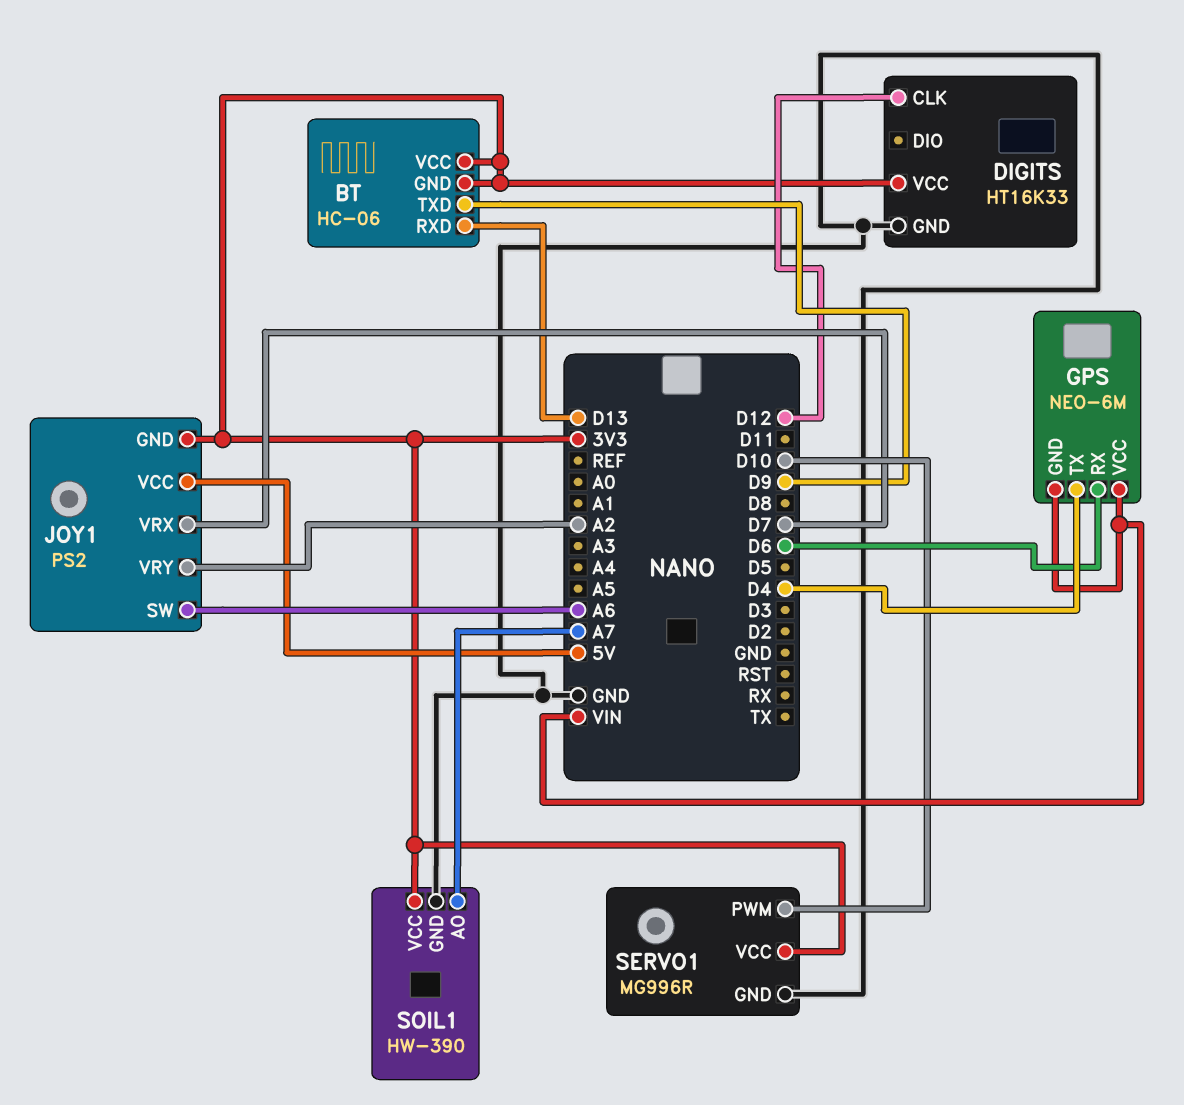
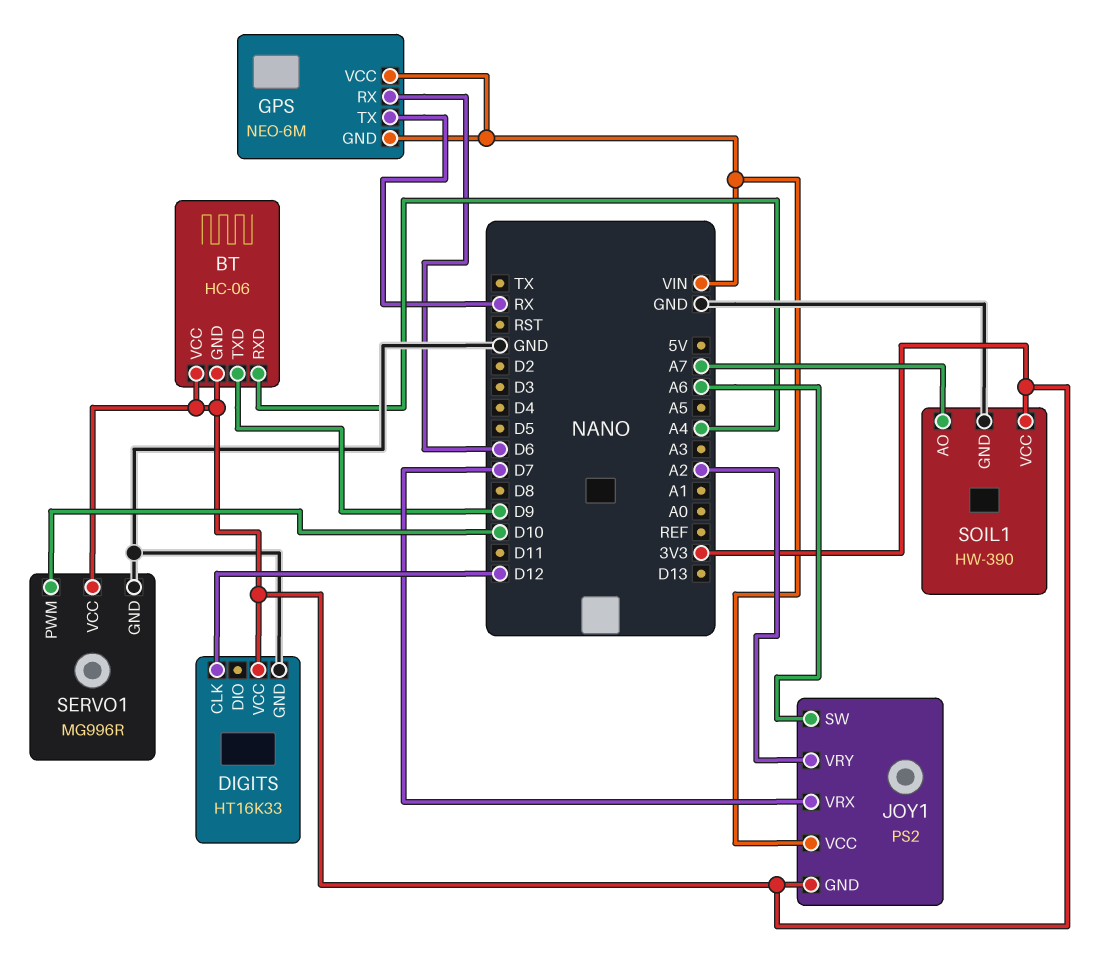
BT pin RXD: D13 -> A4
GPS pin TX: D4 -> RX
JOY1 pin VCC: 5V -> VIN

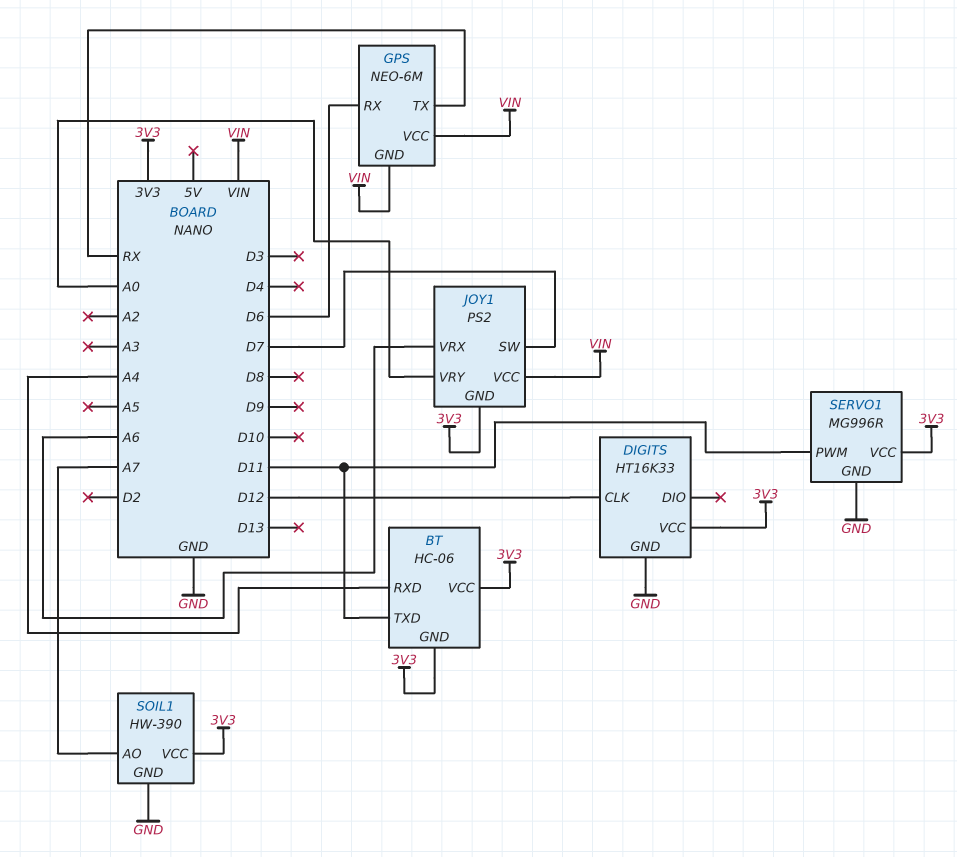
BT pin TXD: D9 -> D11
JOY1 pin SW: A6 -> D7
JOY1 pin VRX: D7 -> A6
JOY1 pin VRY: A2 -> A0
SERVO1 pin PWM: D10 -> D11

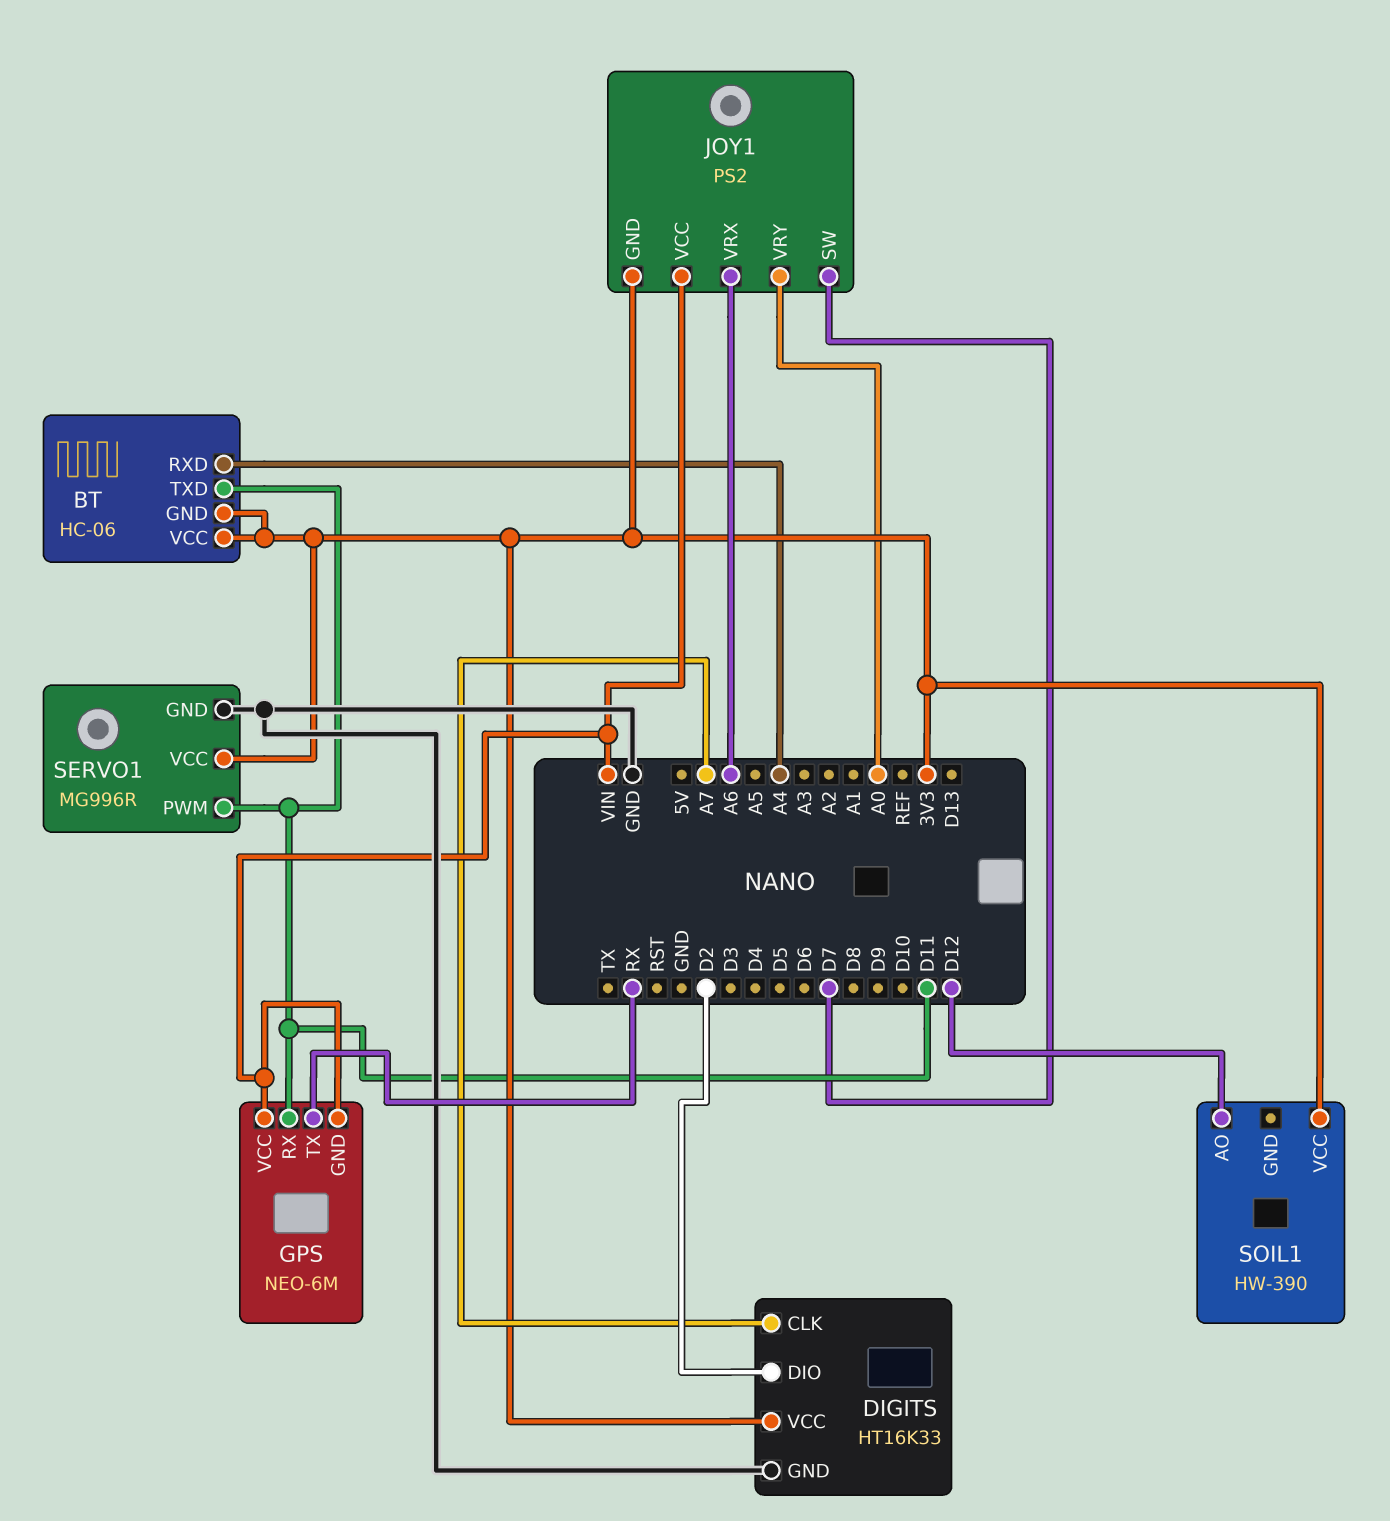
DIGITS pin CLK: D12 -> A7
DIGITS pin DIO: none -> D2
GPS pin RX: D6 -> D11
SOIL1 pin AO: A7 -> D12
SOIL1 pin GND: GND -> none

